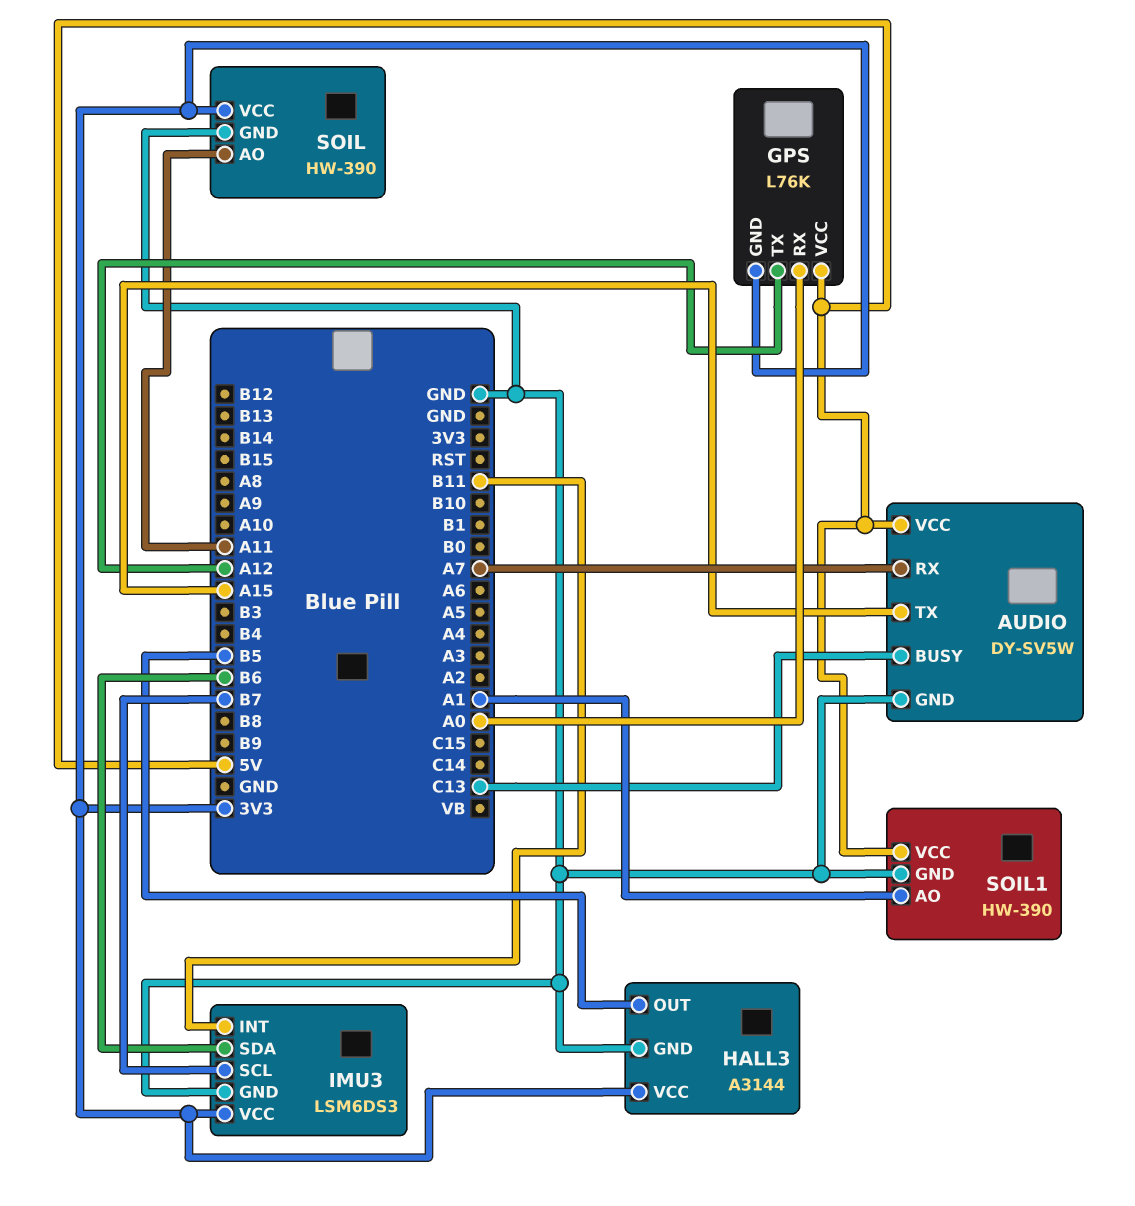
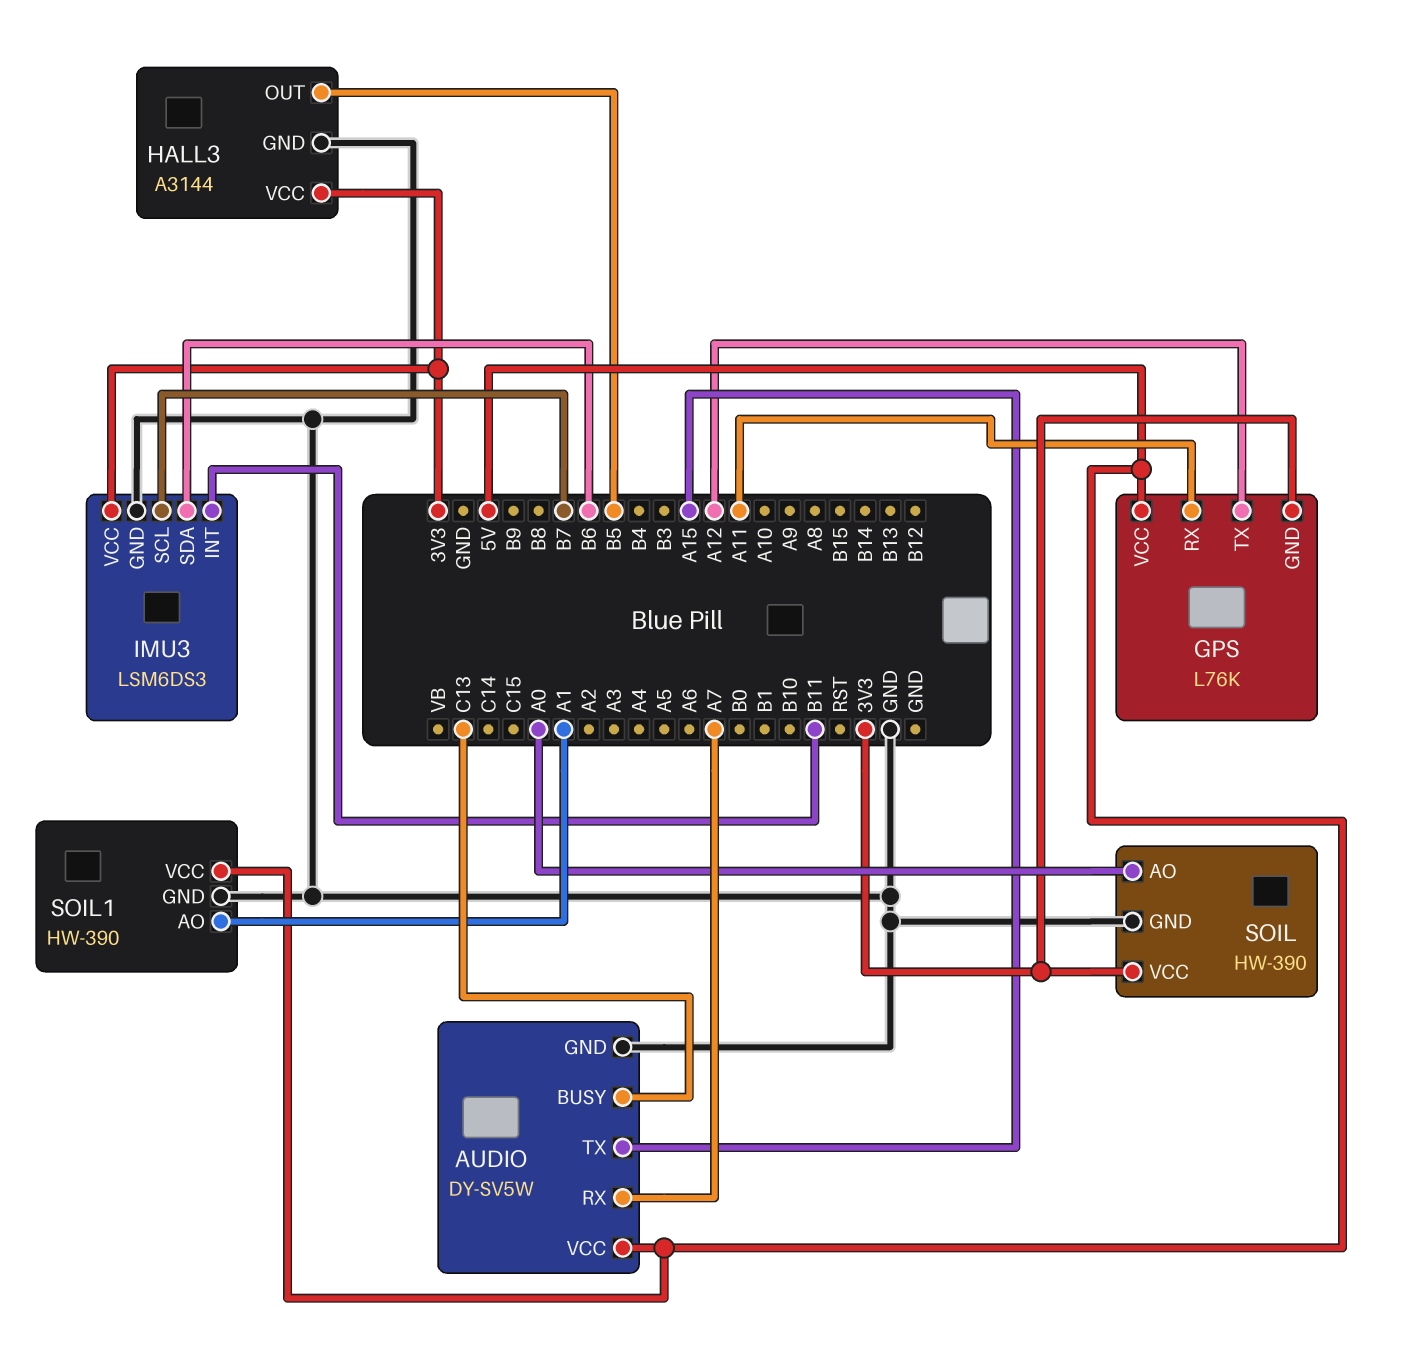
GPS pin RX: A0 -> A11
SOIL pin AO: A11 -> A0

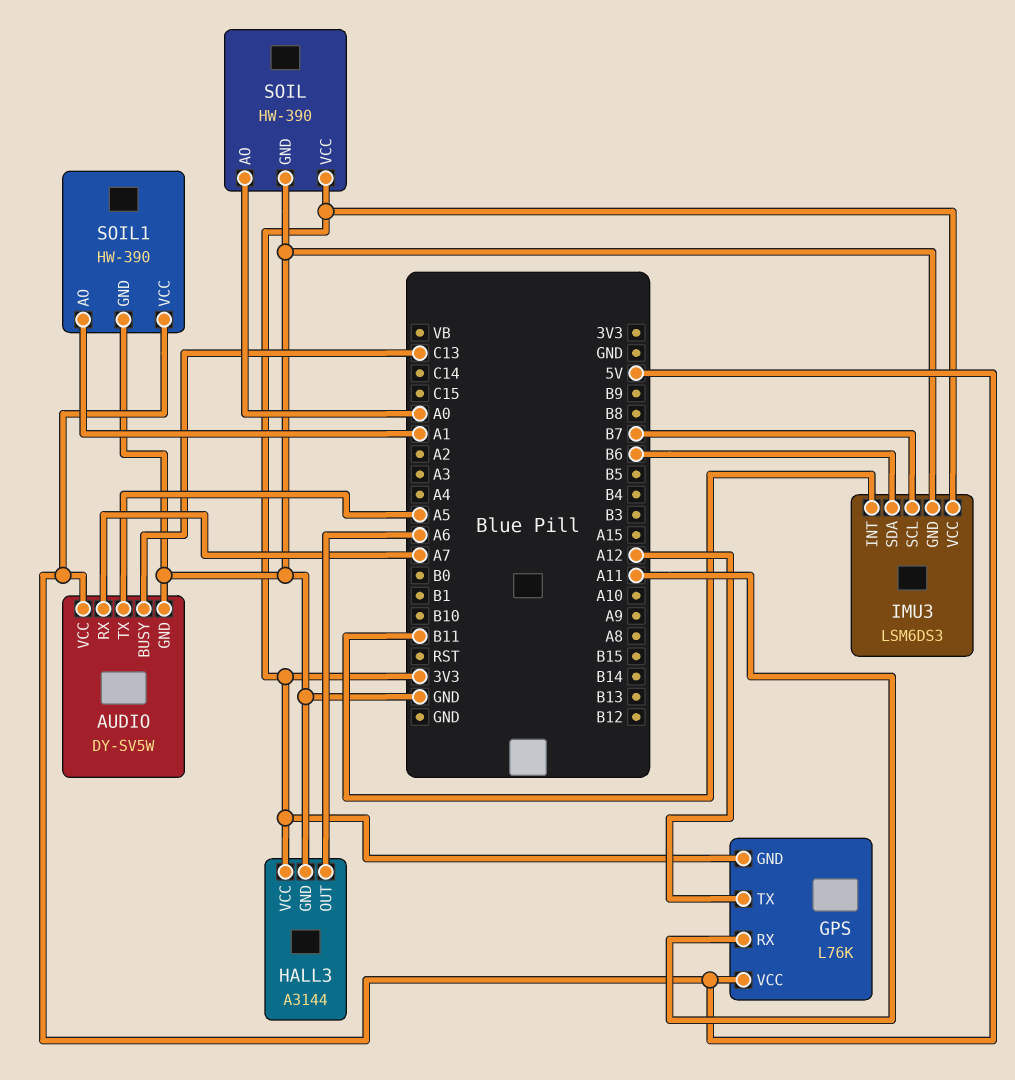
AUDIO pin TX: A15 -> A5
HALL3 pin OUT: B5 -> A6

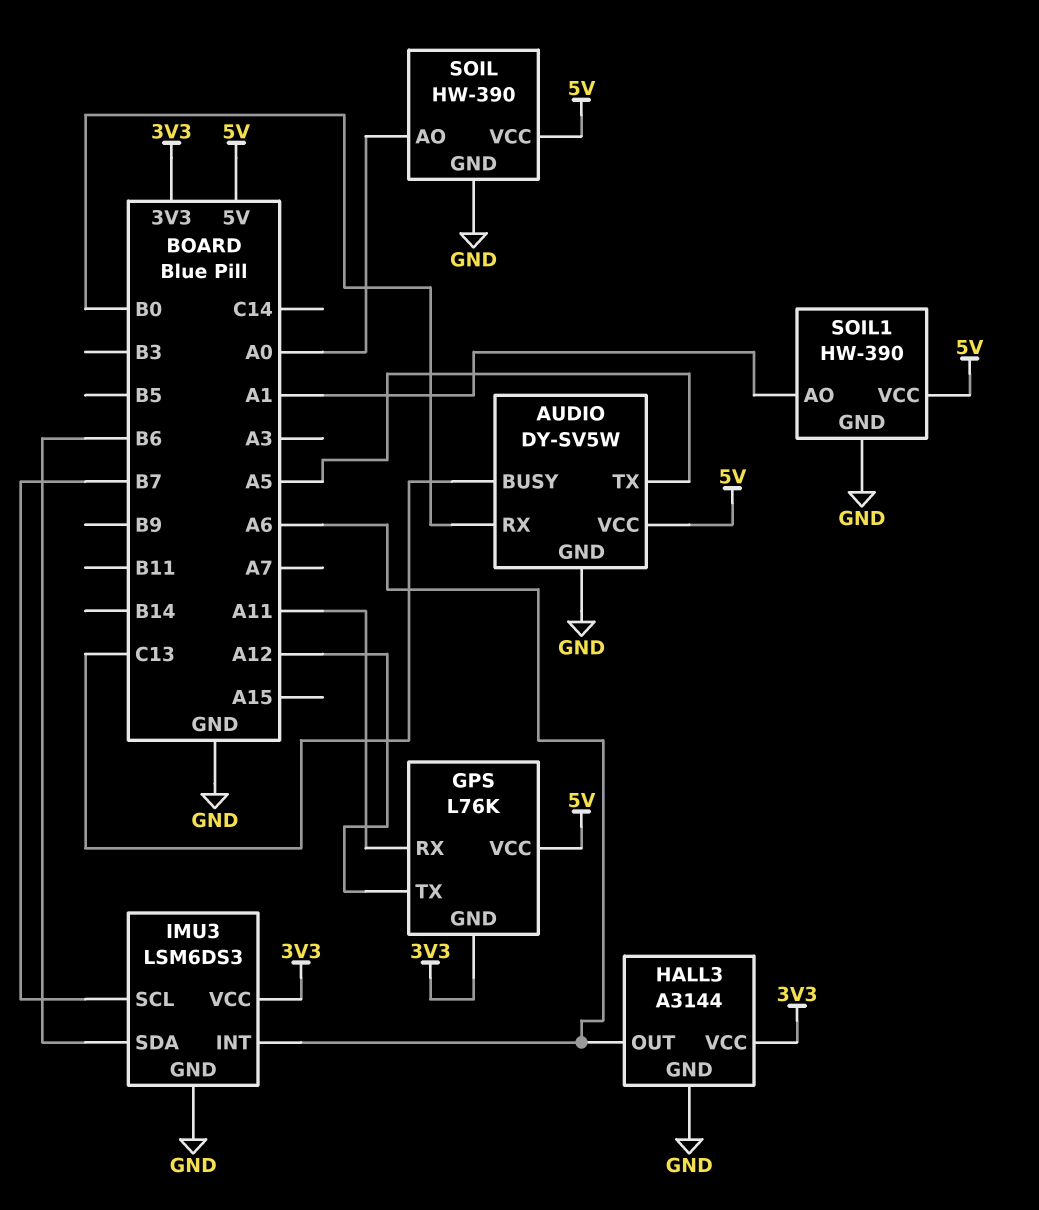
AUDIO pin RX: A7 -> B0
IMU3 pin INT: B11 -> A6
SOIL pin VCC: 3V3 -> 5V

